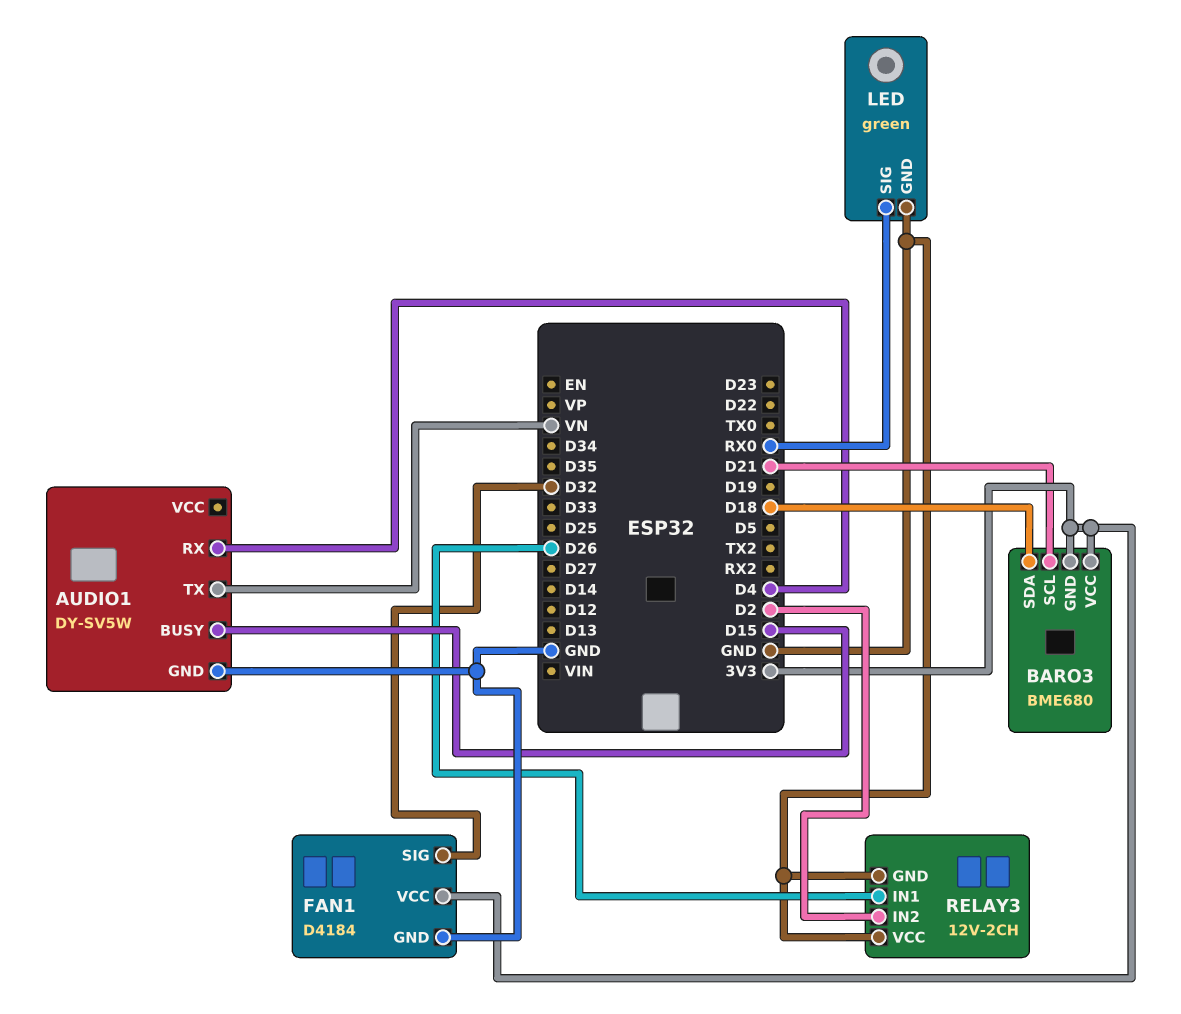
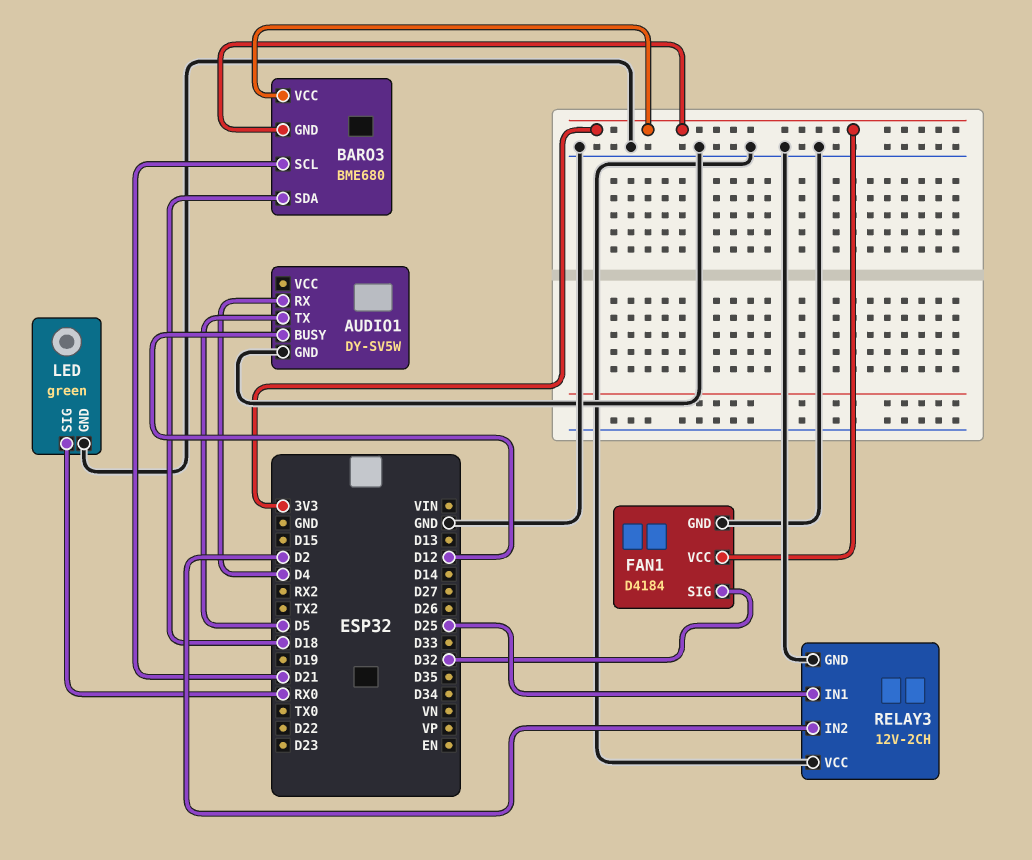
AUDIO1 pin BUSY: D15 -> D12
AUDIO1 pin TX: VN -> D5
RELAY3 pin IN1: D26 -> D25

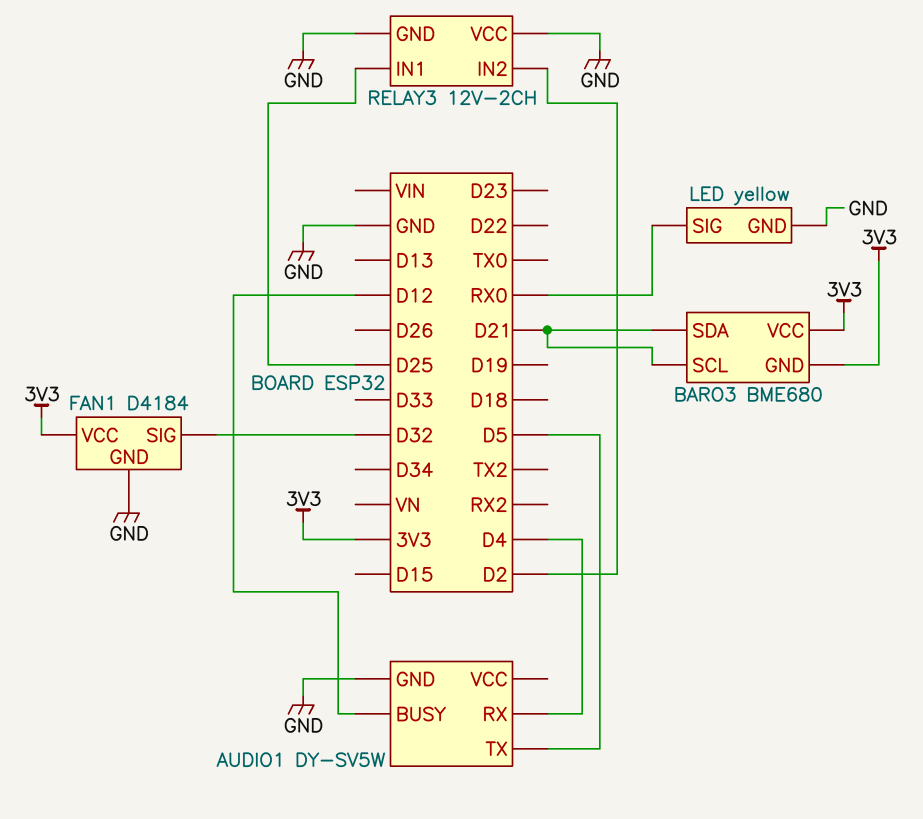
BARO3 pin SDA: D18 -> D21
LED: green -> yellow

